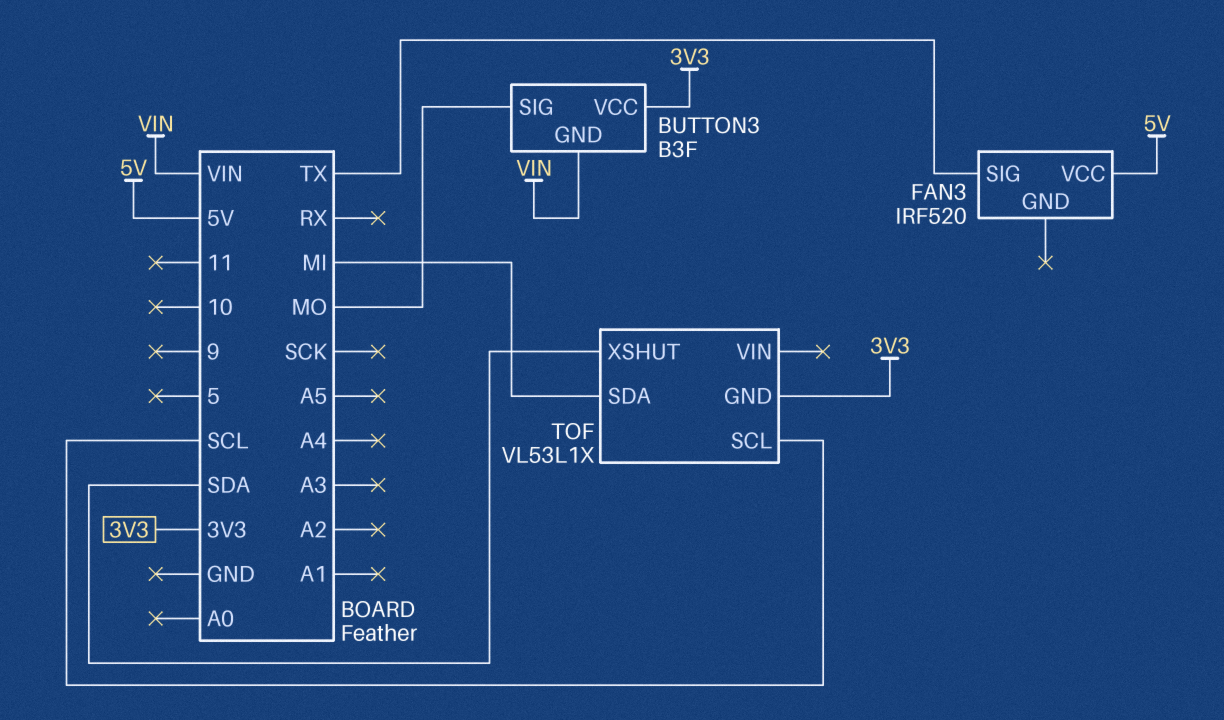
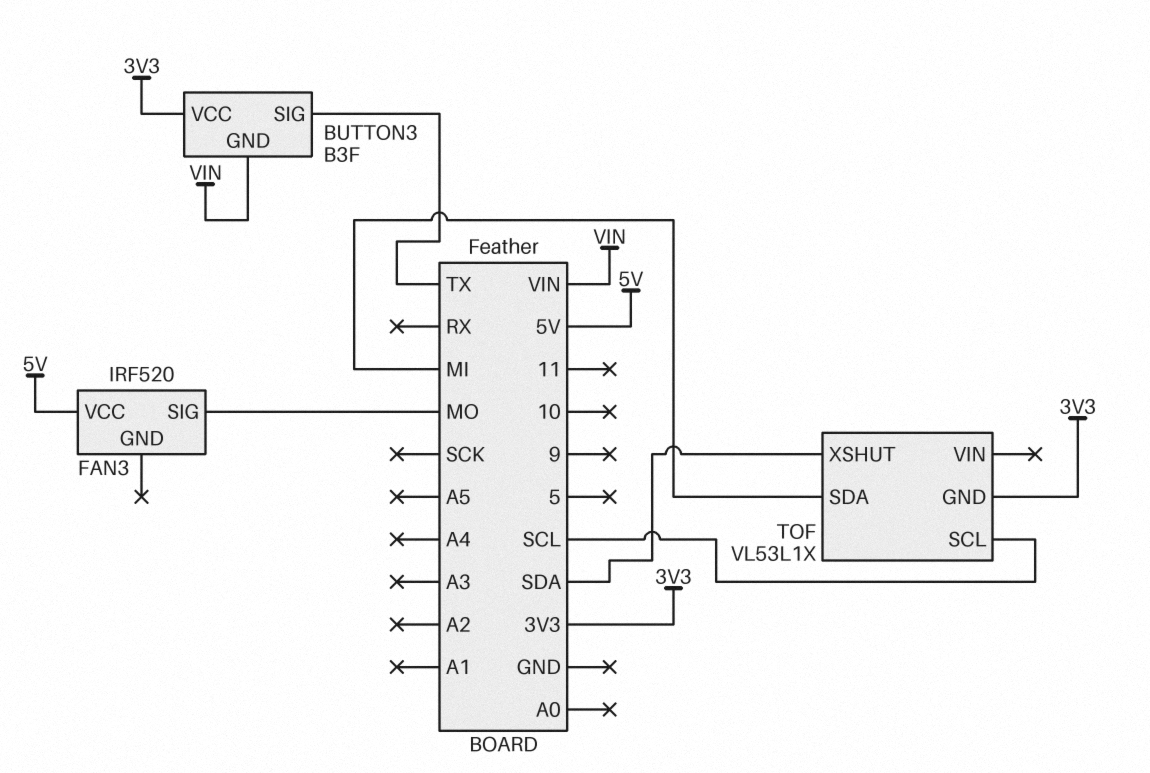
BUTTON3 pin SIG: MO -> TX
FAN3 pin SIG: TX -> MO

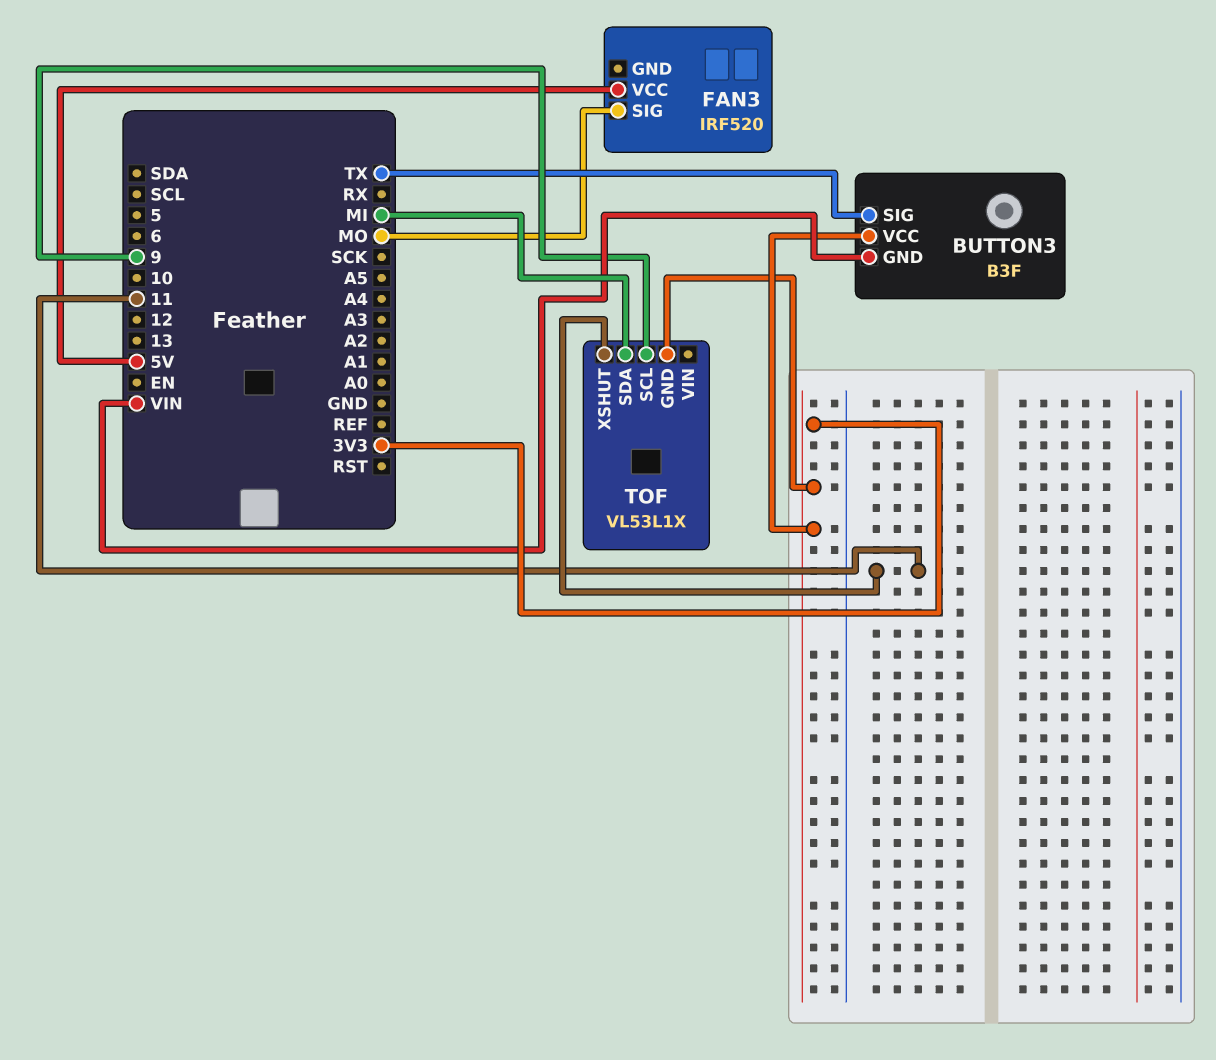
TOF pin SCL: SCL -> 9
TOF pin XSHUT: SDA -> 11

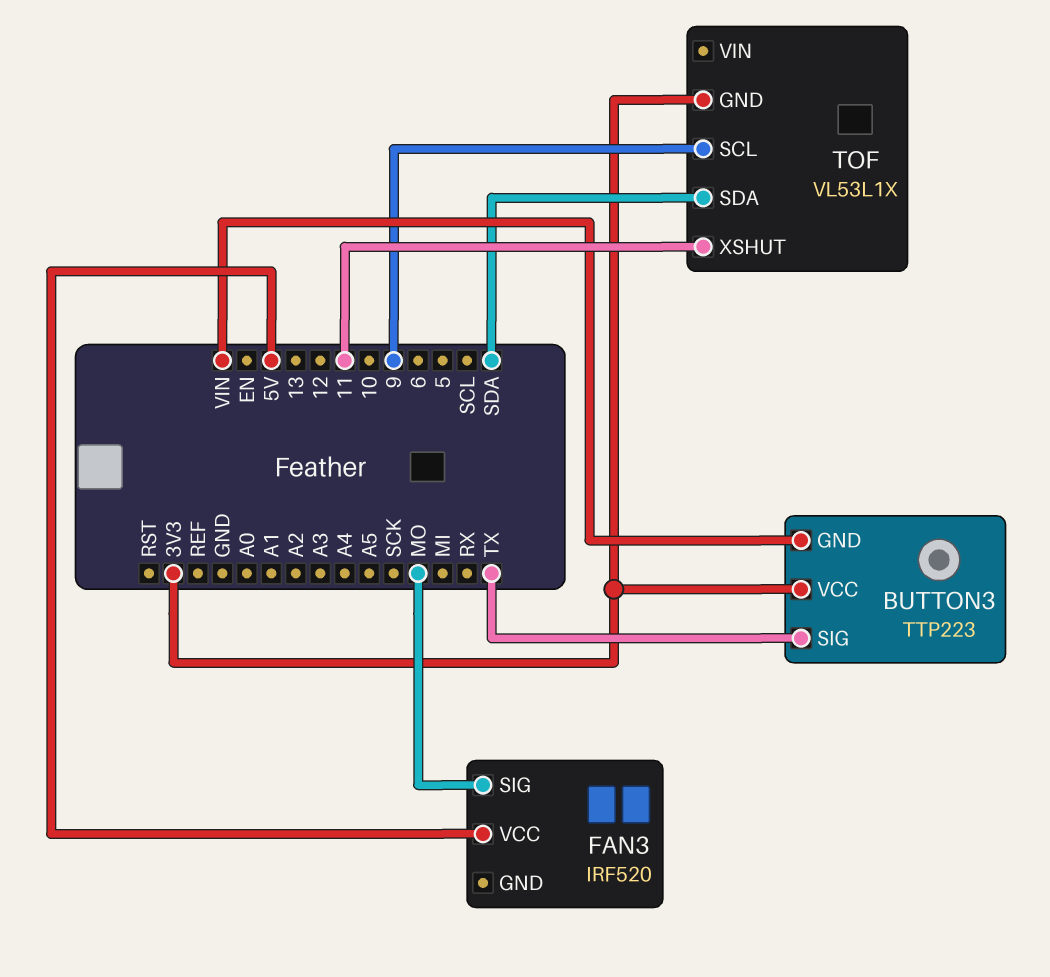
BUTTON3: B3F -> TTP223
TOF pin SDA: MI -> SDA

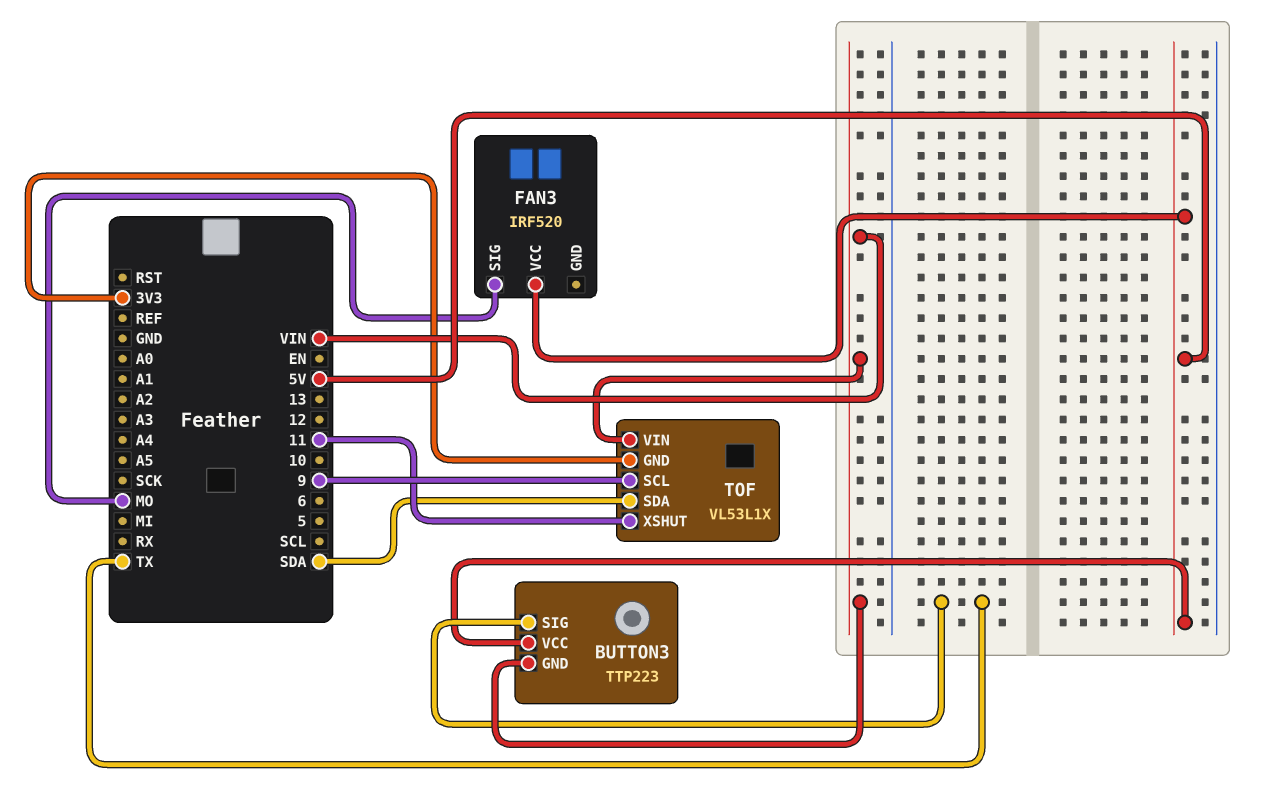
BUTTON3 pin VCC: 3V3 -> 5V
TOF pin VIN: none -> VIN

